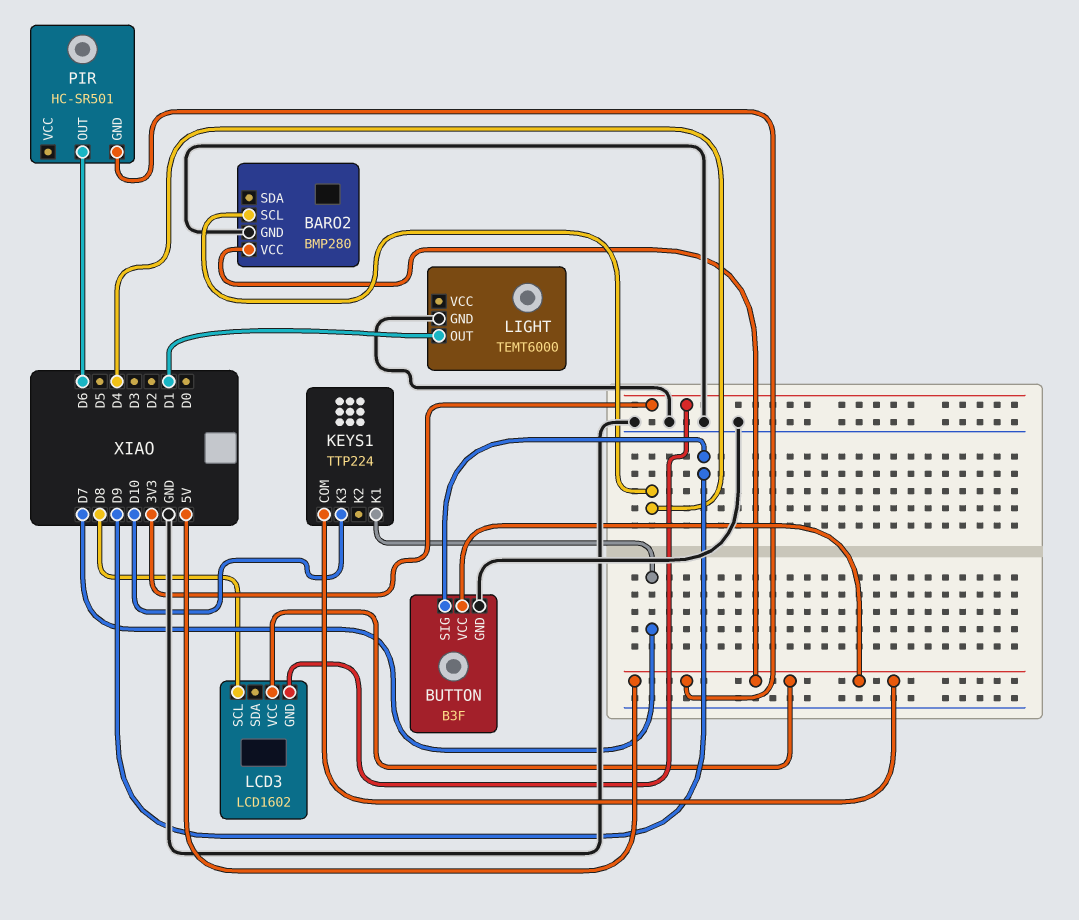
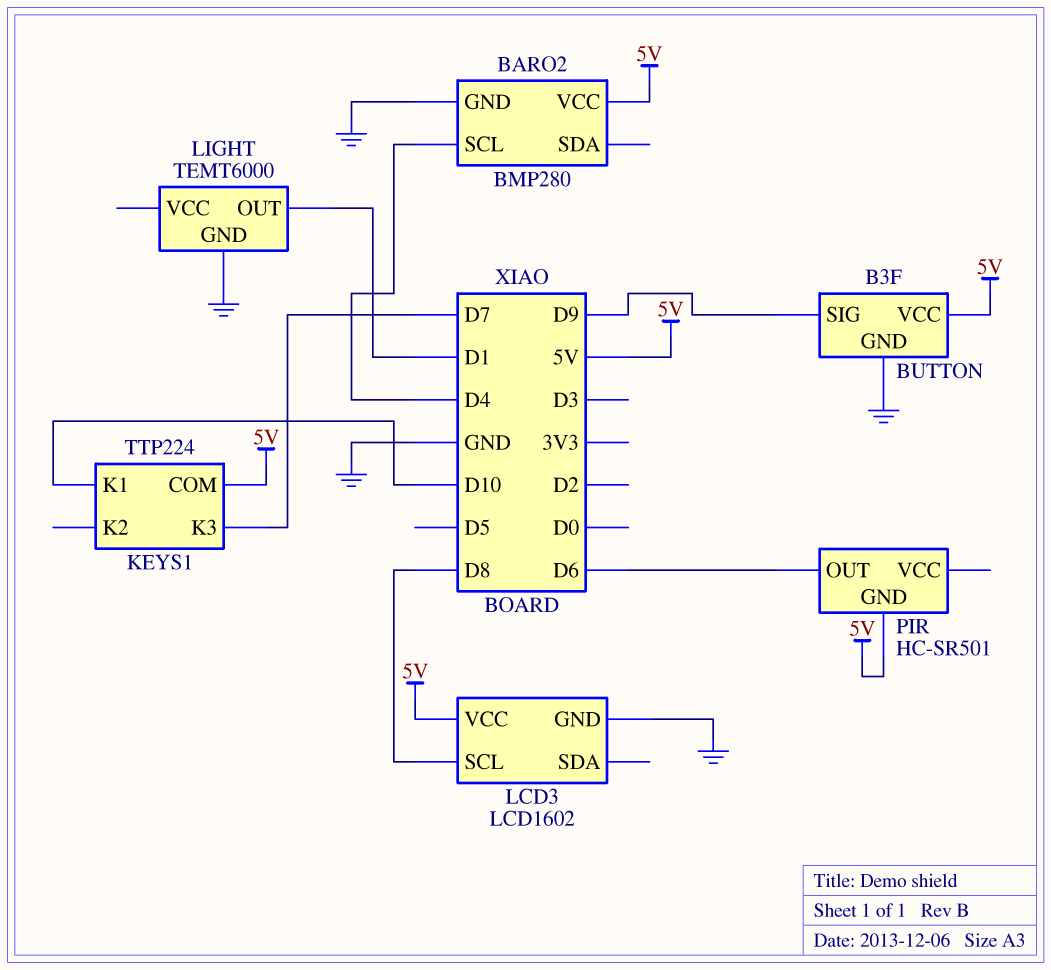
KEYS1 pin K1: D7 -> D10
KEYS1 pin K3: D10 -> D7
LCD3 pin GND: 3V3 -> GND

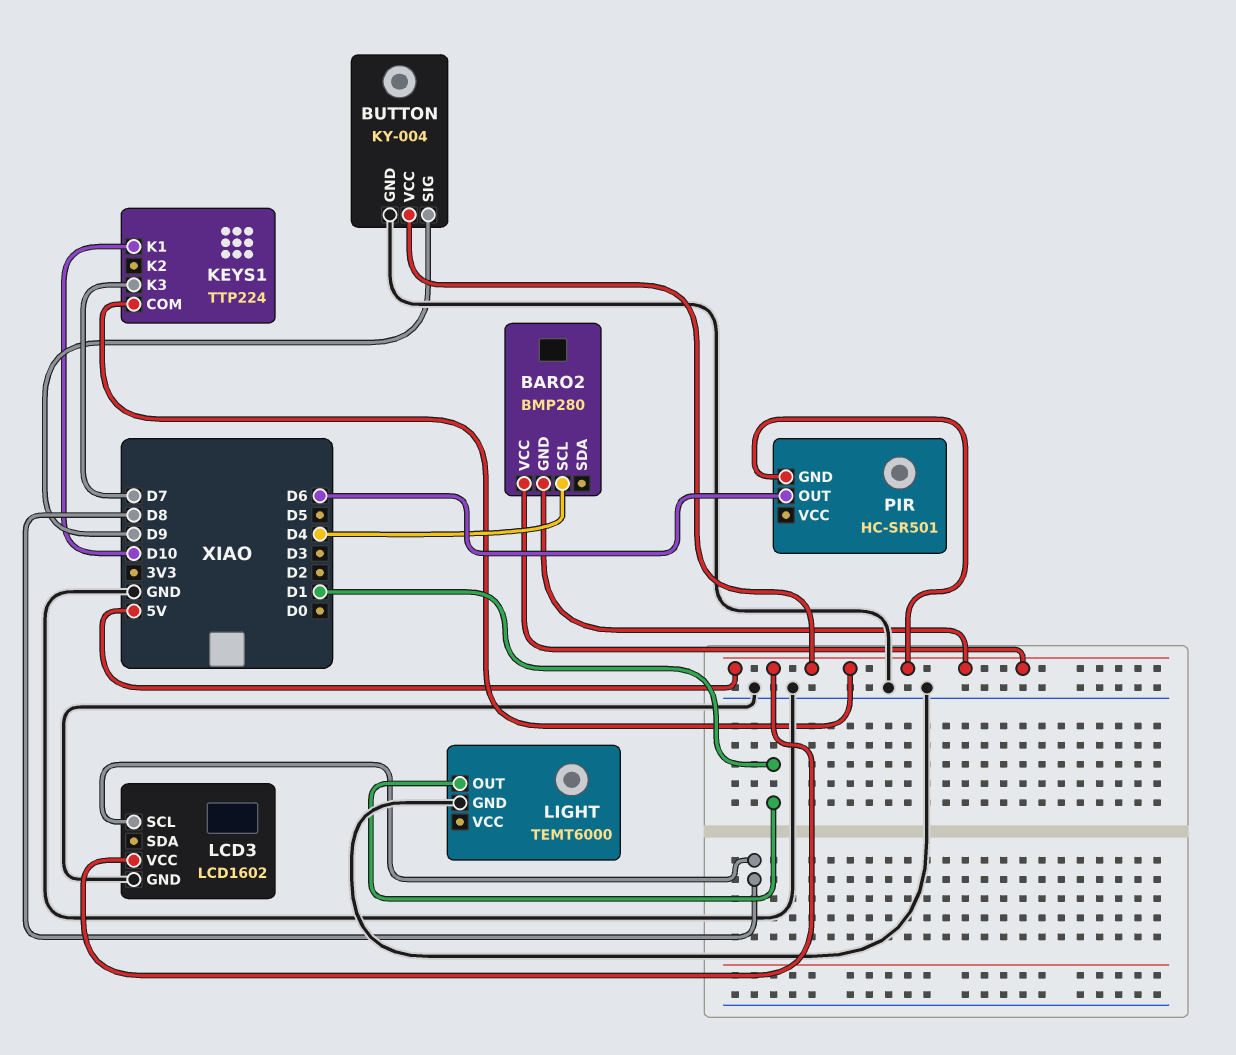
BARO2 pin GND: GND -> 5V
BUTTON: B3F -> KY-004

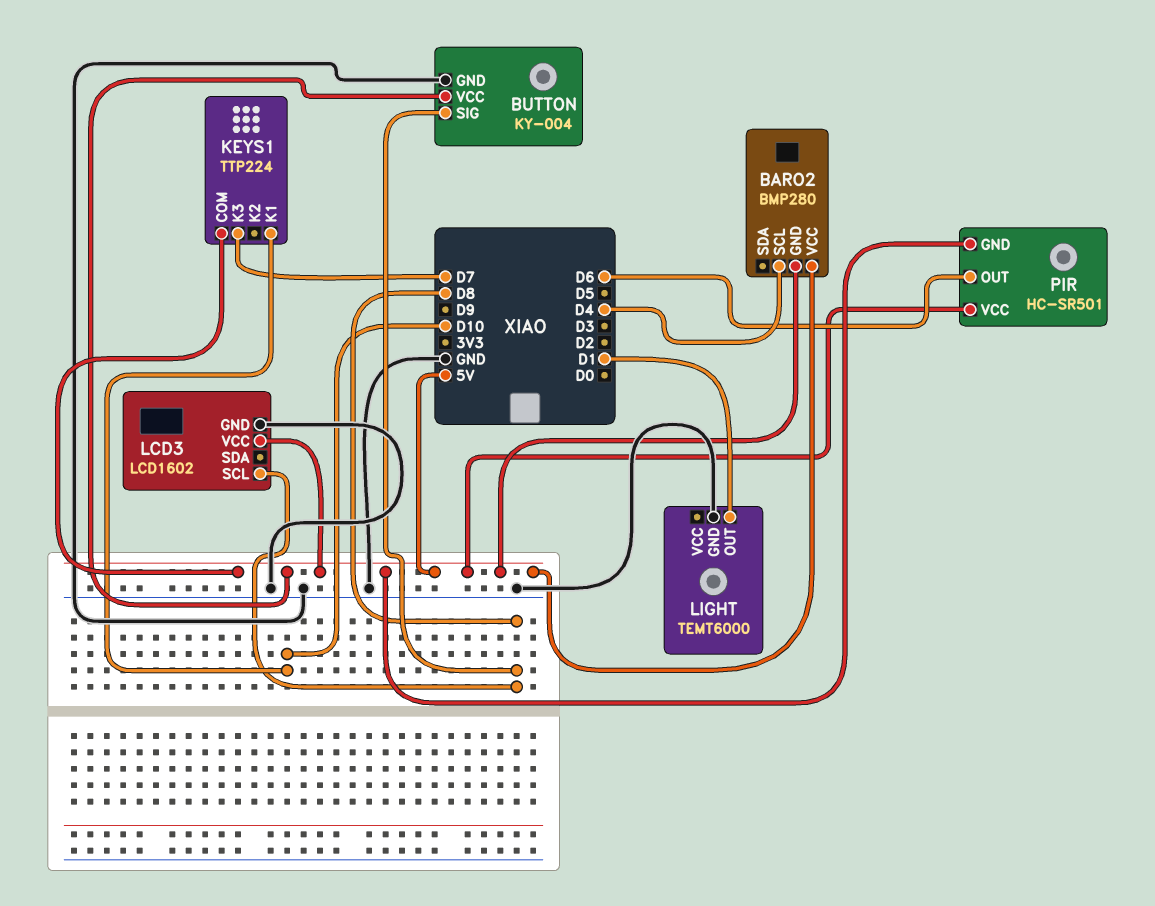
BUTTON pin SIG: D9 -> D8
PIR pin VCC: none -> 5V

